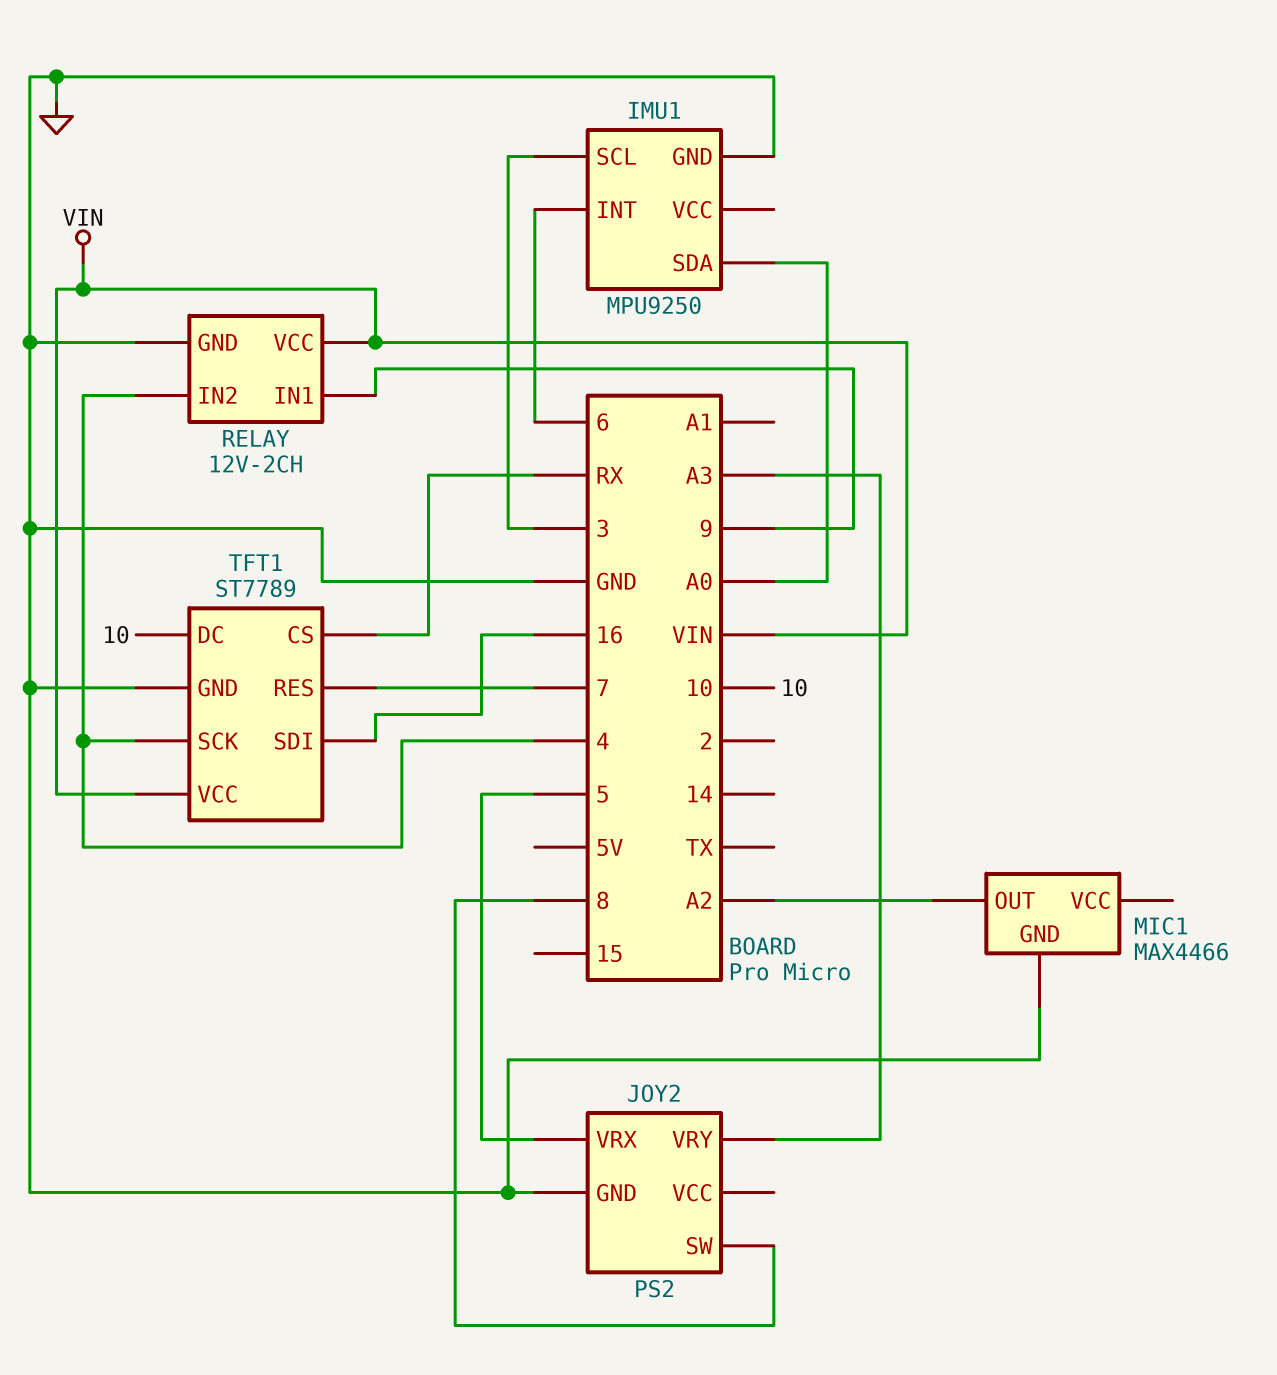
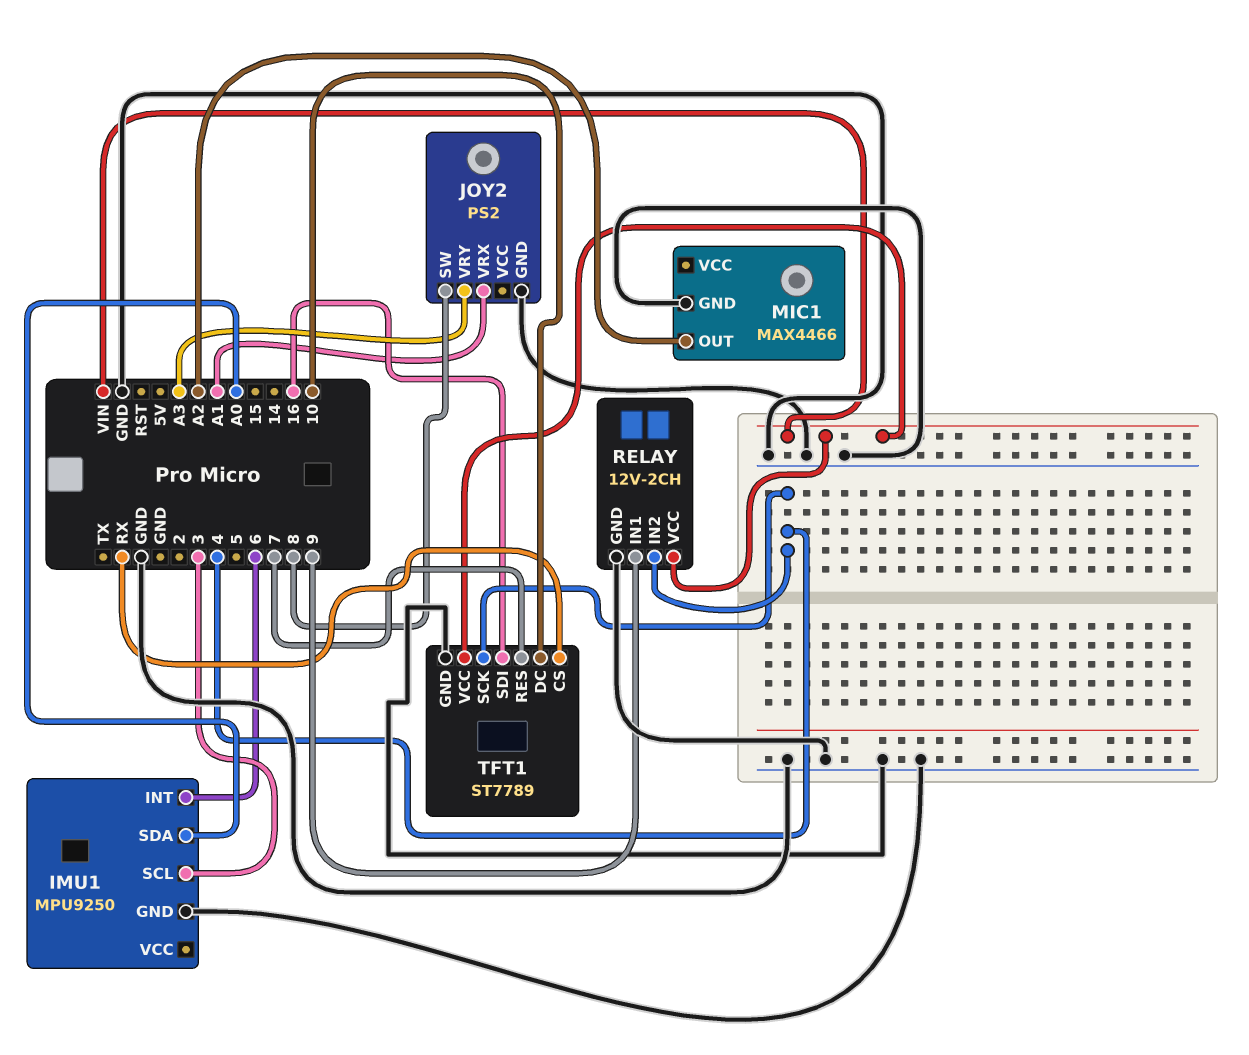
JOY2 pin VRX: 5 -> A1

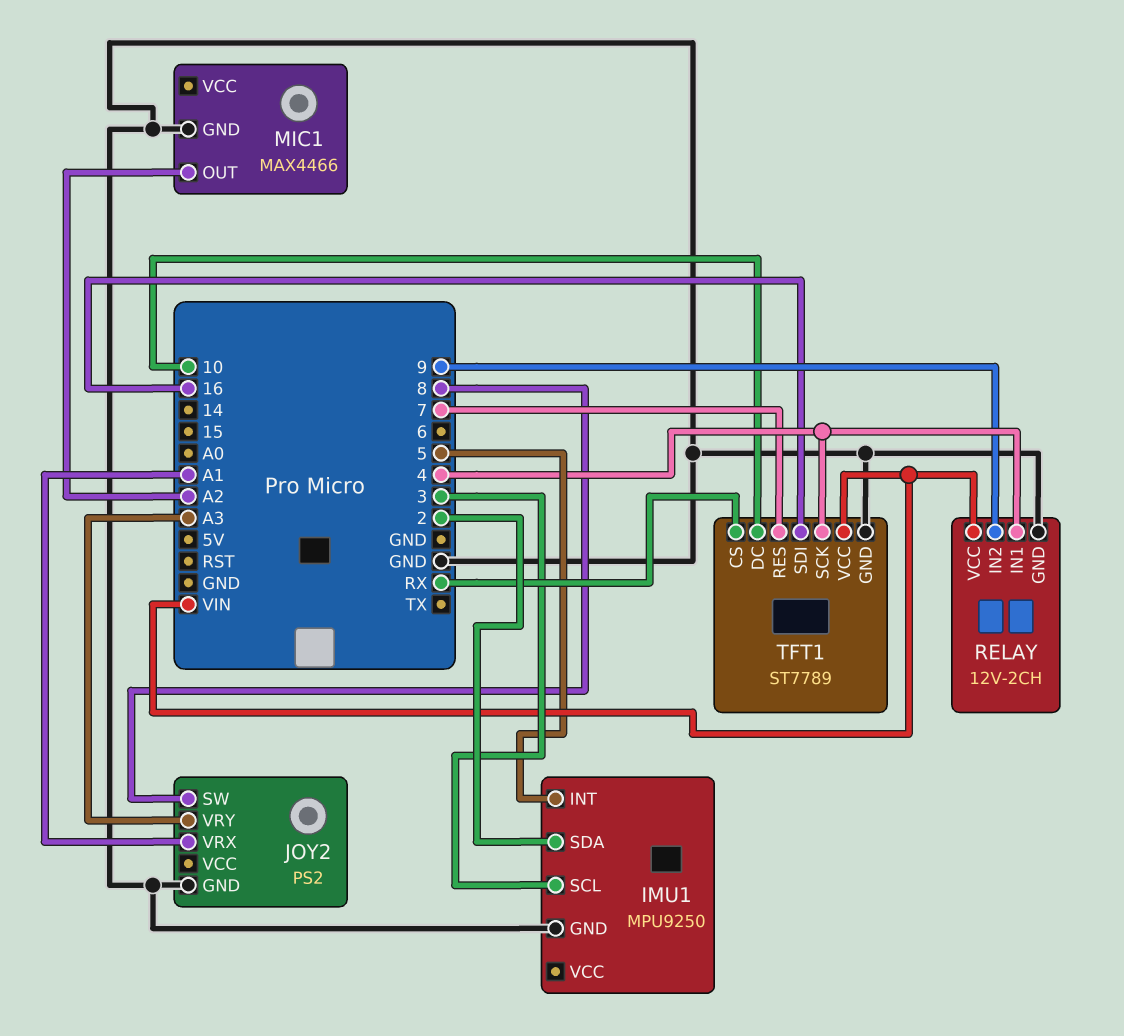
IMU1 pin INT: 6 -> 5
IMU1 pin SDA: A0 -> 2
RELAY pin IN1: 9 -> 4
RELAY pin IN2: 4 -> 9

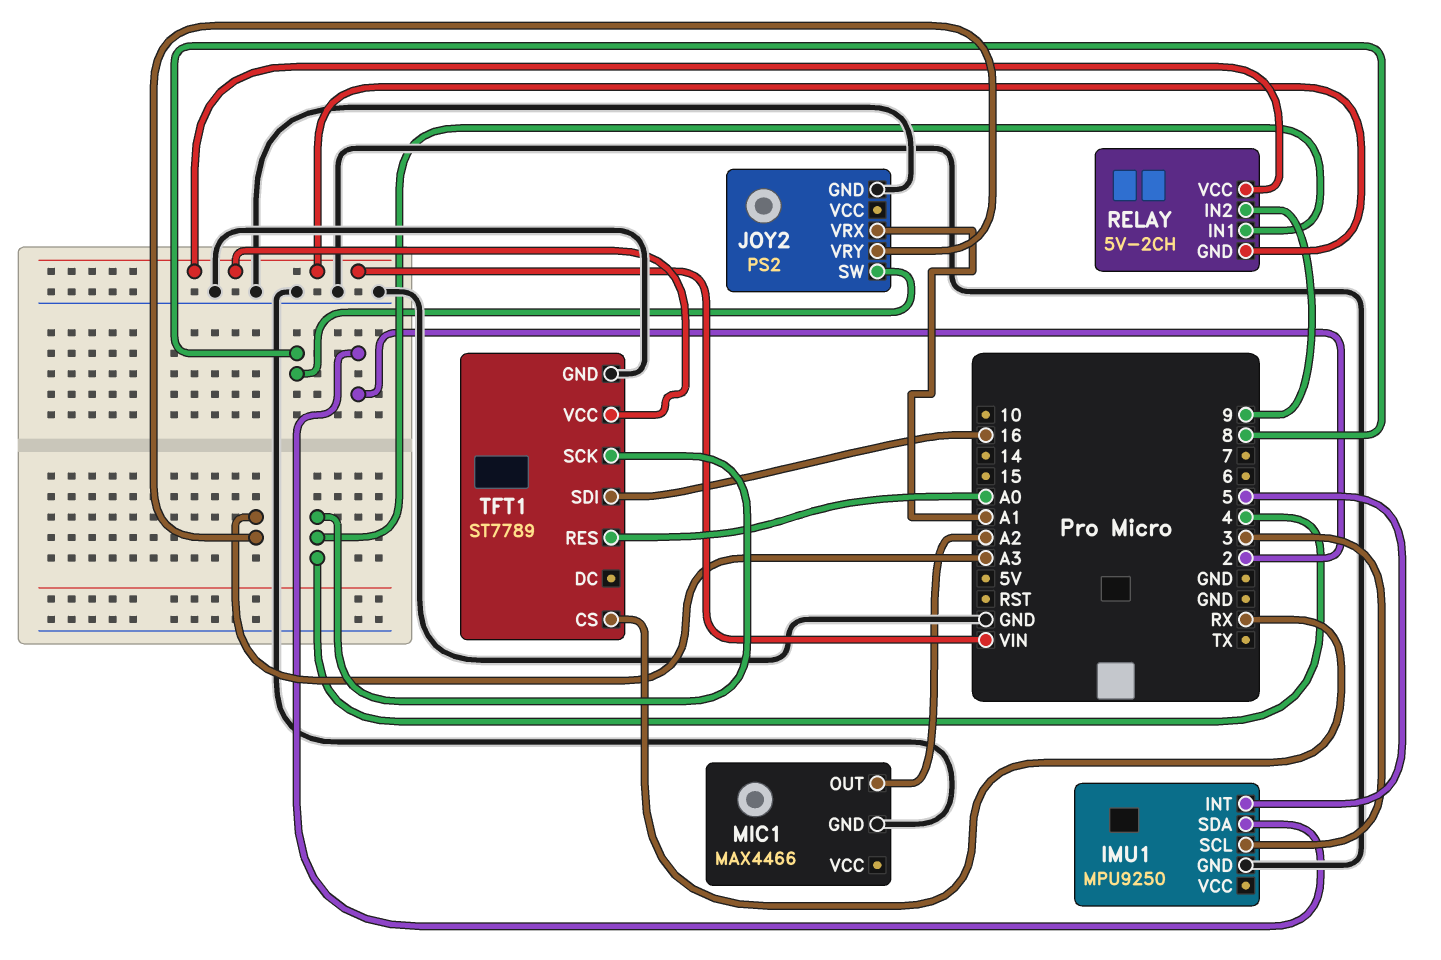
RELAY: 12V-2CH -> 5V-2CH
RELAY pin GND: GND -> VIN
TFT1 pin DC: 10 -> none
TFT1 pin RES: 7 -> A0

